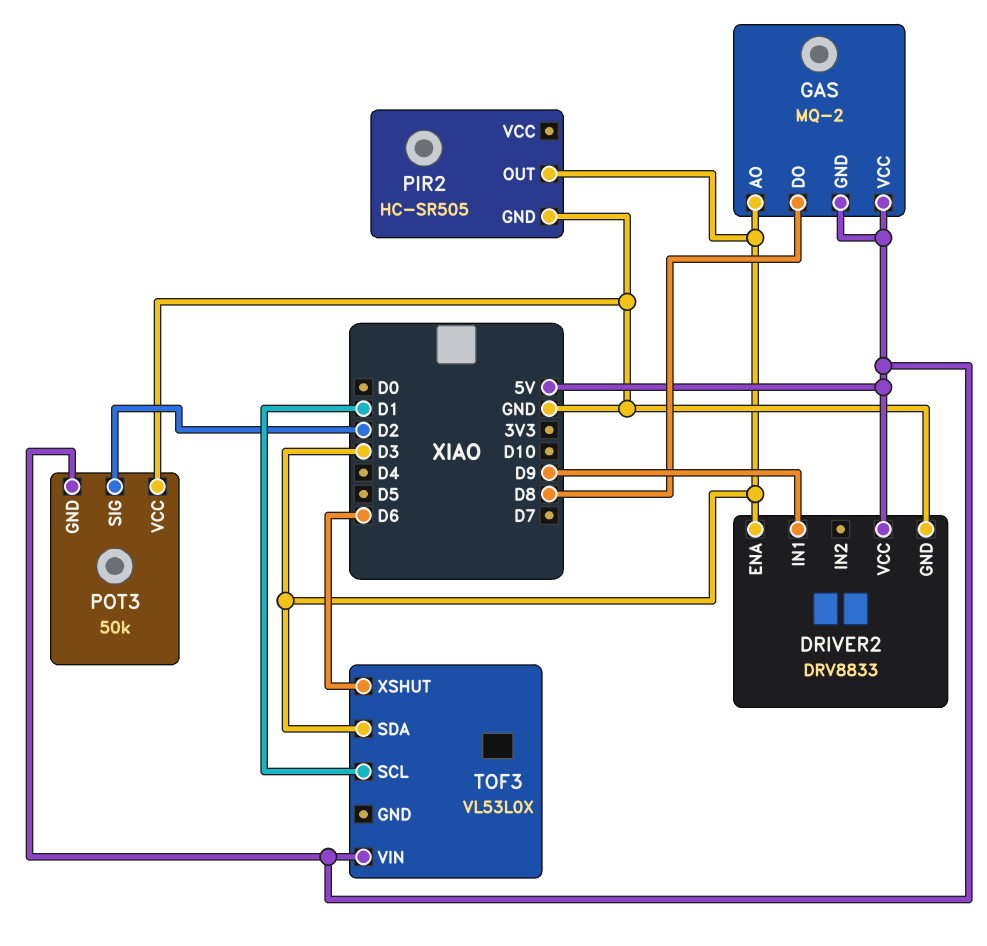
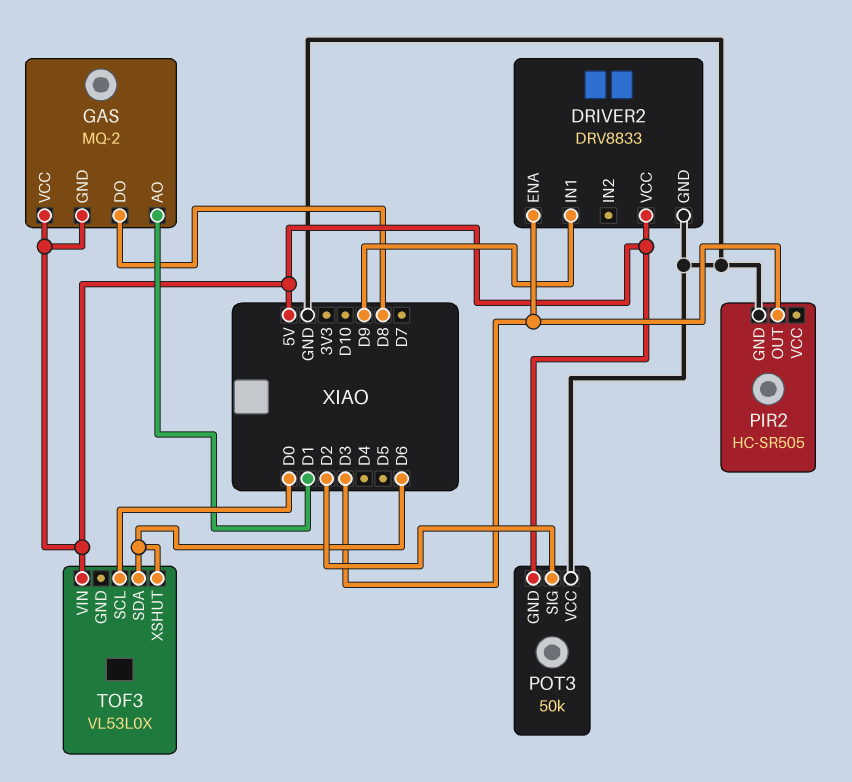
GAS pin AO: D3 -> D1
TOF3 pin SCL: D1 -> D0
TOF3 pin SDA: D3 -> D6

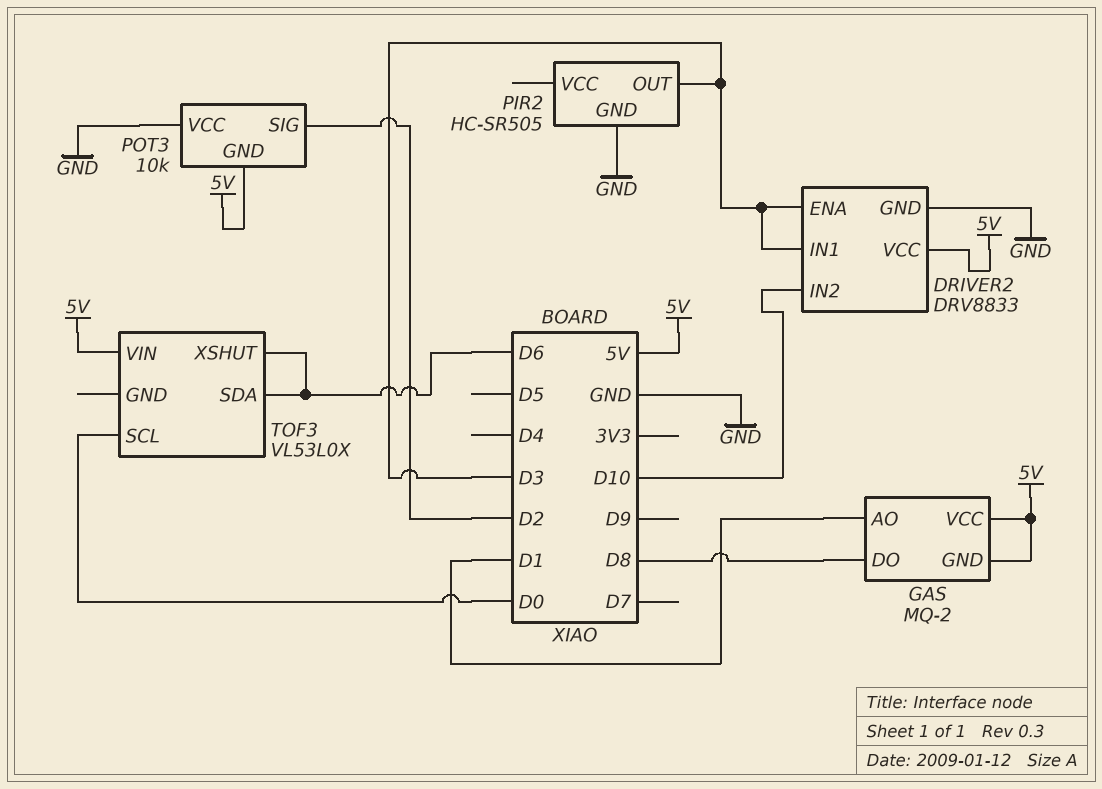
DRIVER2 pin IN1: D9 -> D3
DRIVER2 pin IN2: none -> D10
POT3: 50k -> 10k

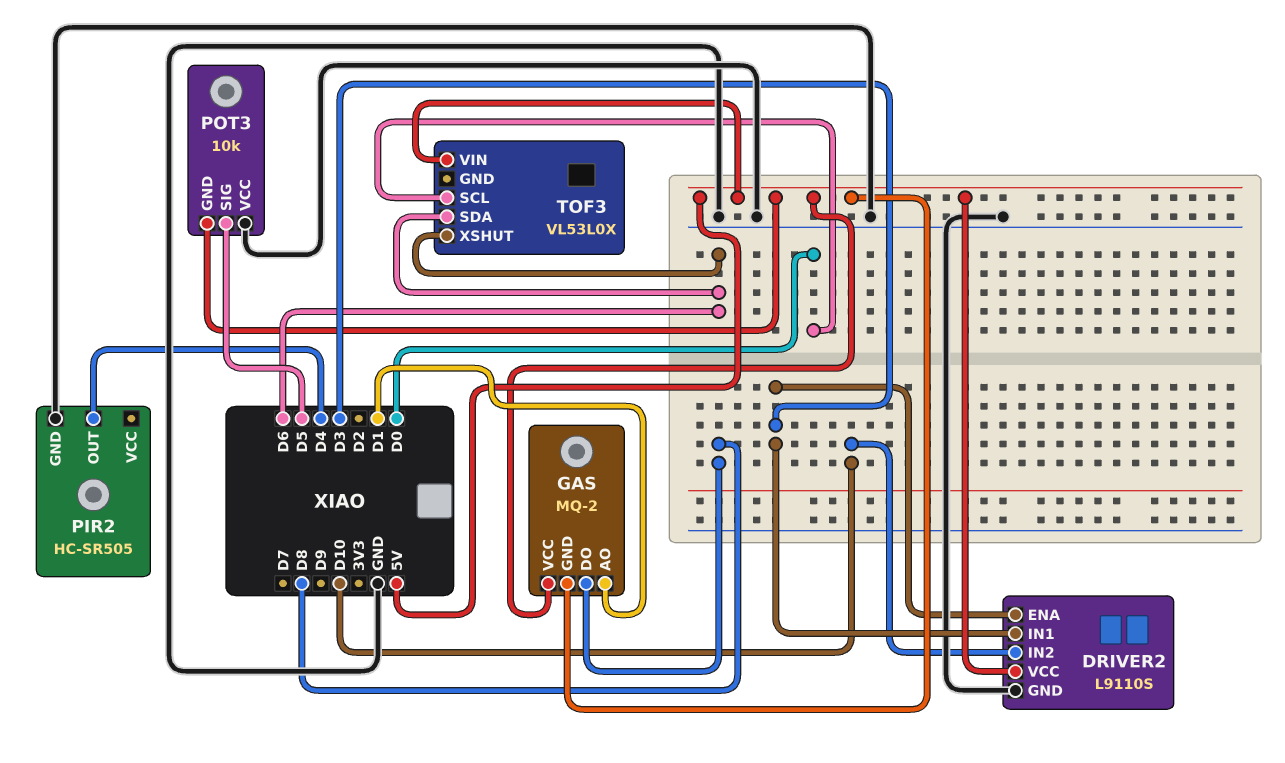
DRIVER2: DRV8833 -> L9110S
PIR2 pin OUT: D3 -> D4
POT3 pin SIG: D2 -> D5

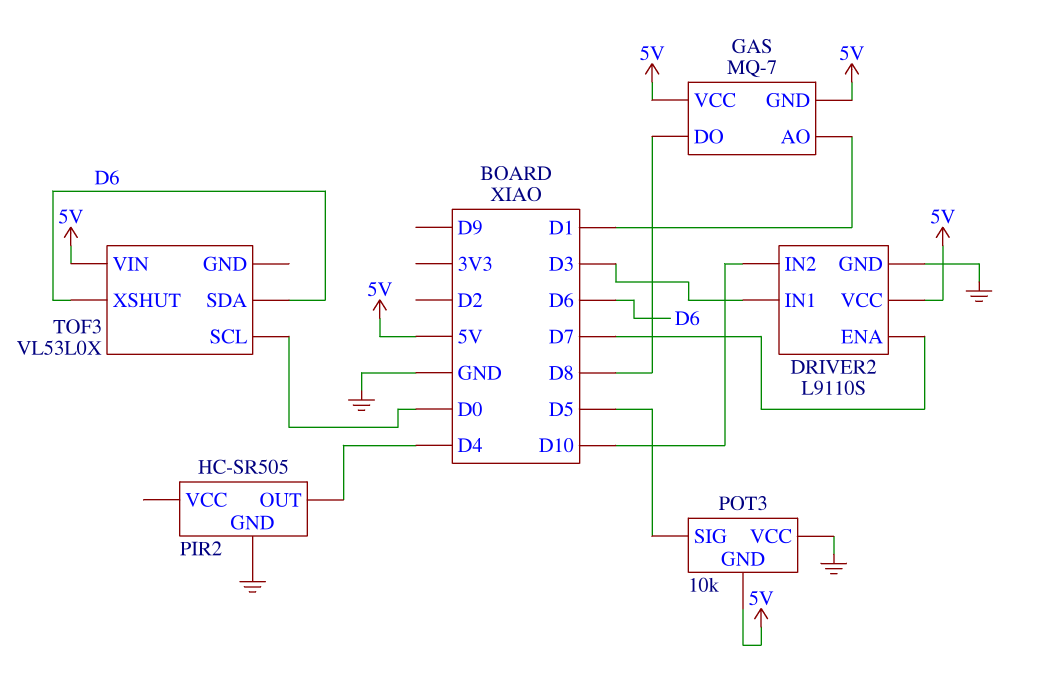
DRIVER2 pin ENA: D3 -> D7
GAS: MQ-2 -> MQ-7

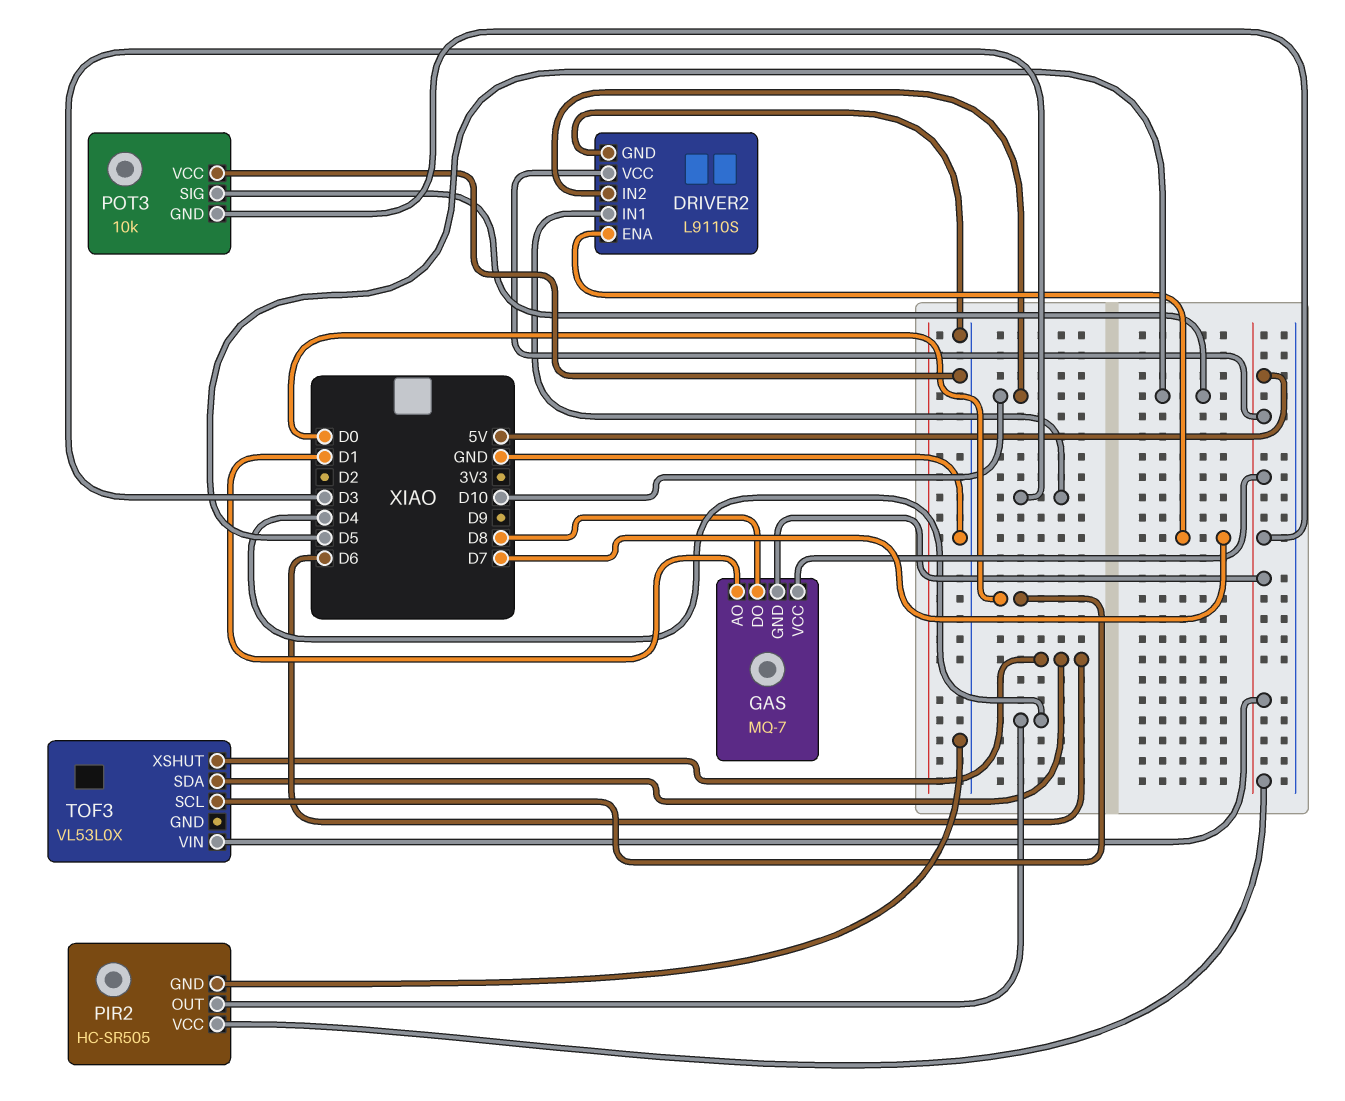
PIR2 pin VCC: none -> 5V

